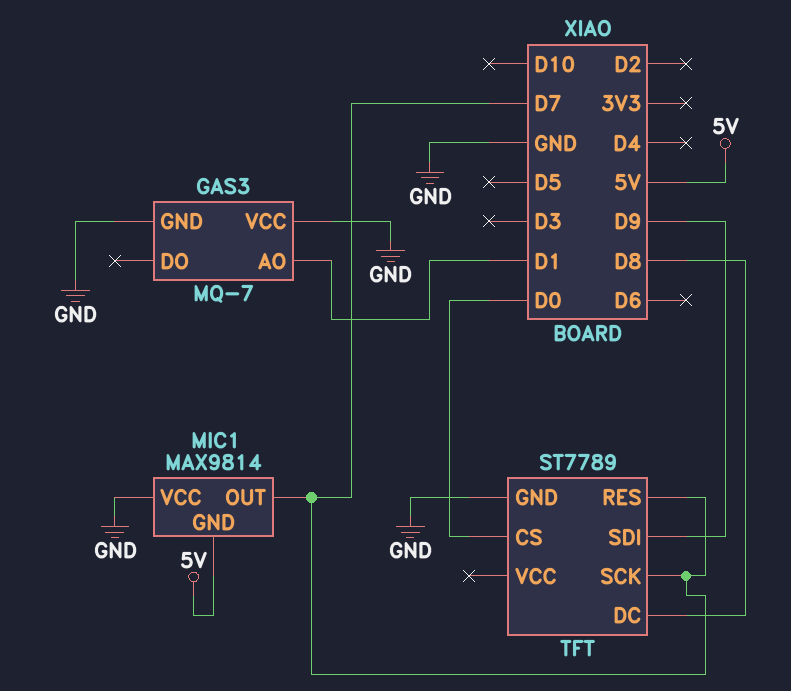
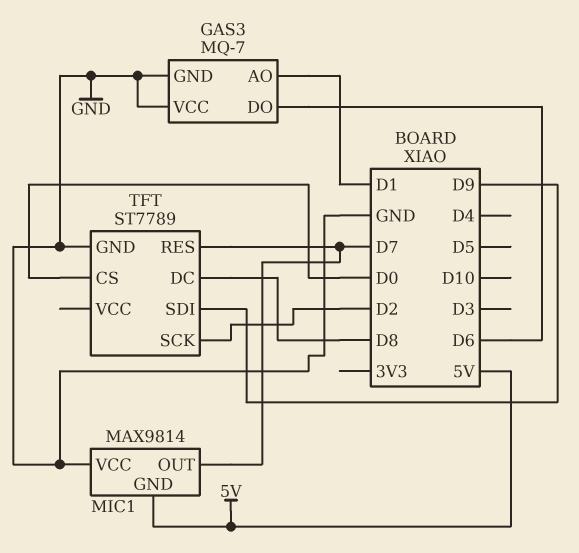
GAS3 pin DO: none -> D6
TFT pin SCK: D7 -> D2

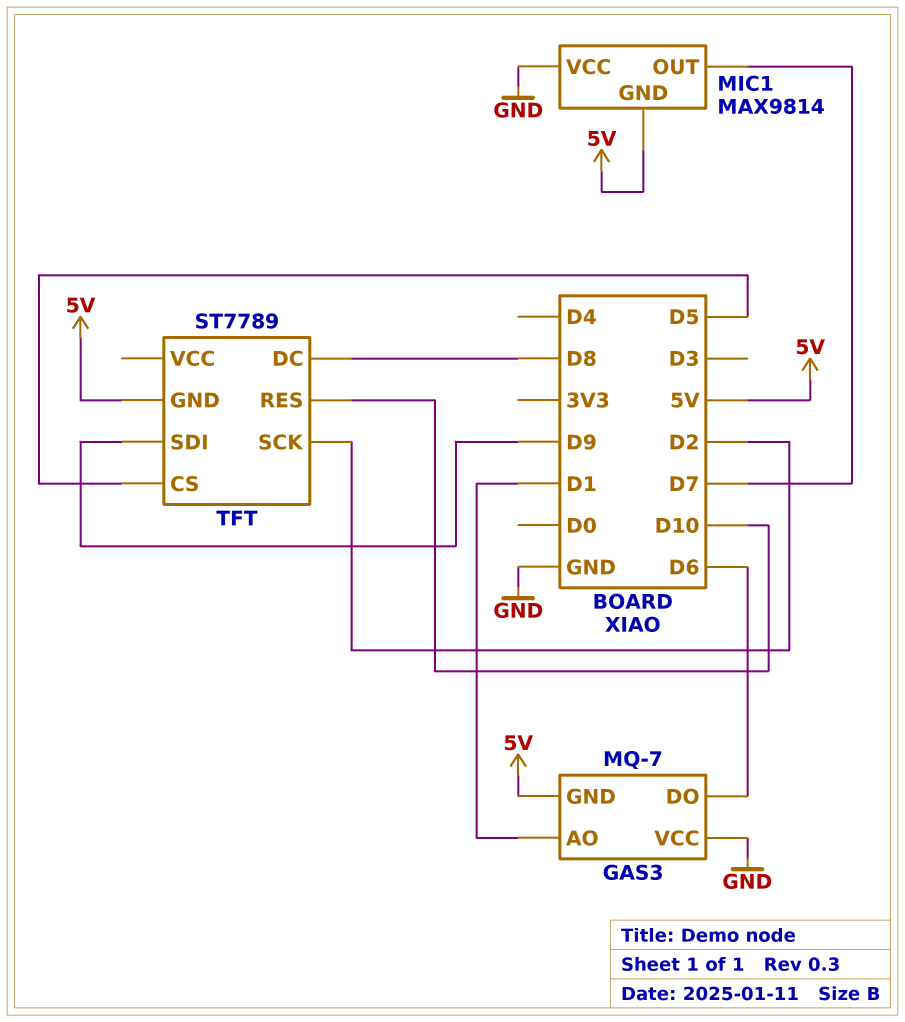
GAS3 pin GND: GND -> 5V
TFT pin CS: D0 -> D5
TFT pin GND: GND -> 5V
TFT pin RES: D7 -> D10

